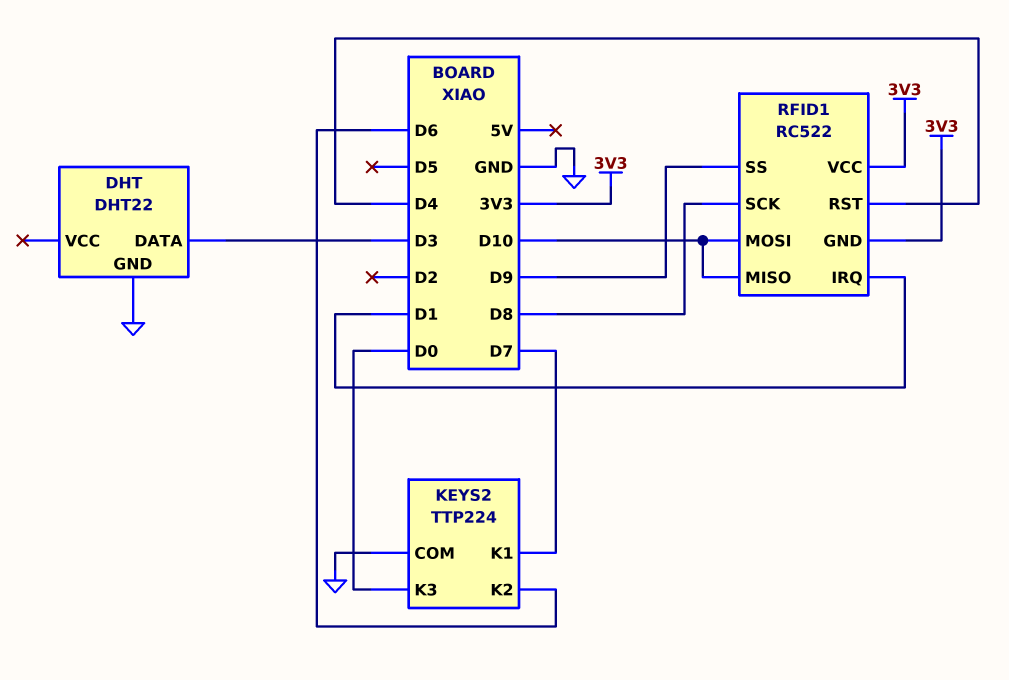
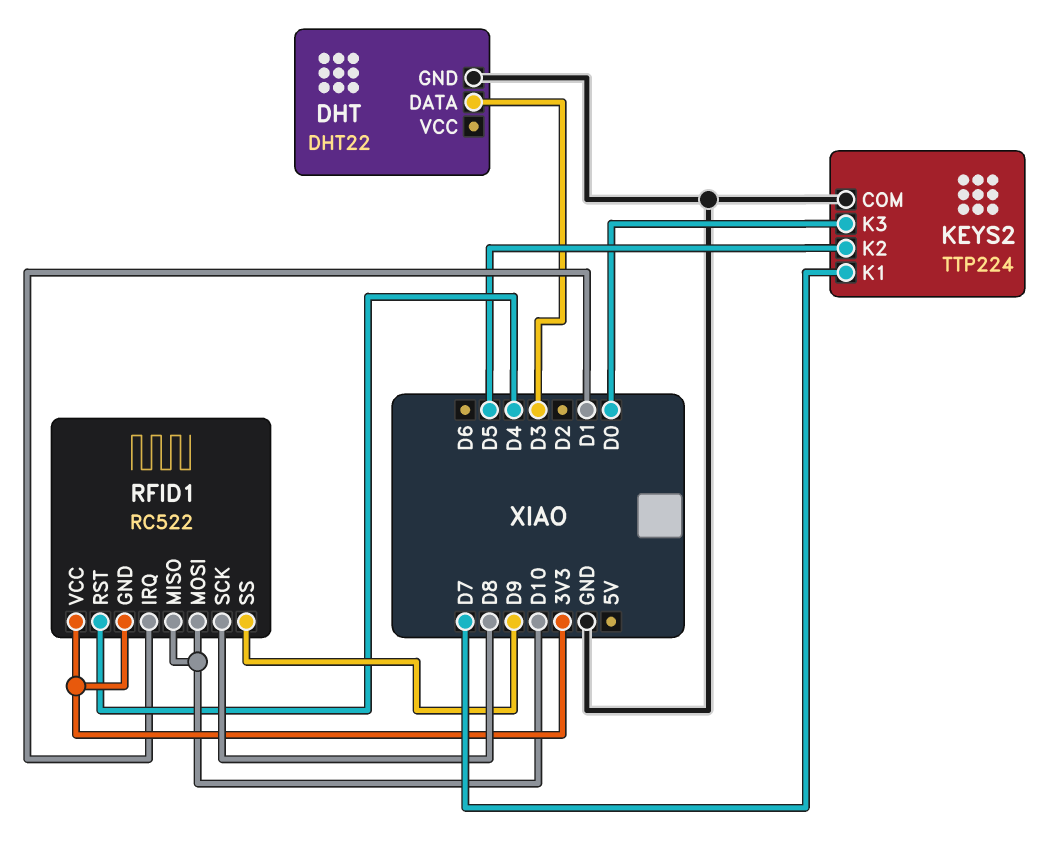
KEYS2 pin K2: D6 -> D5

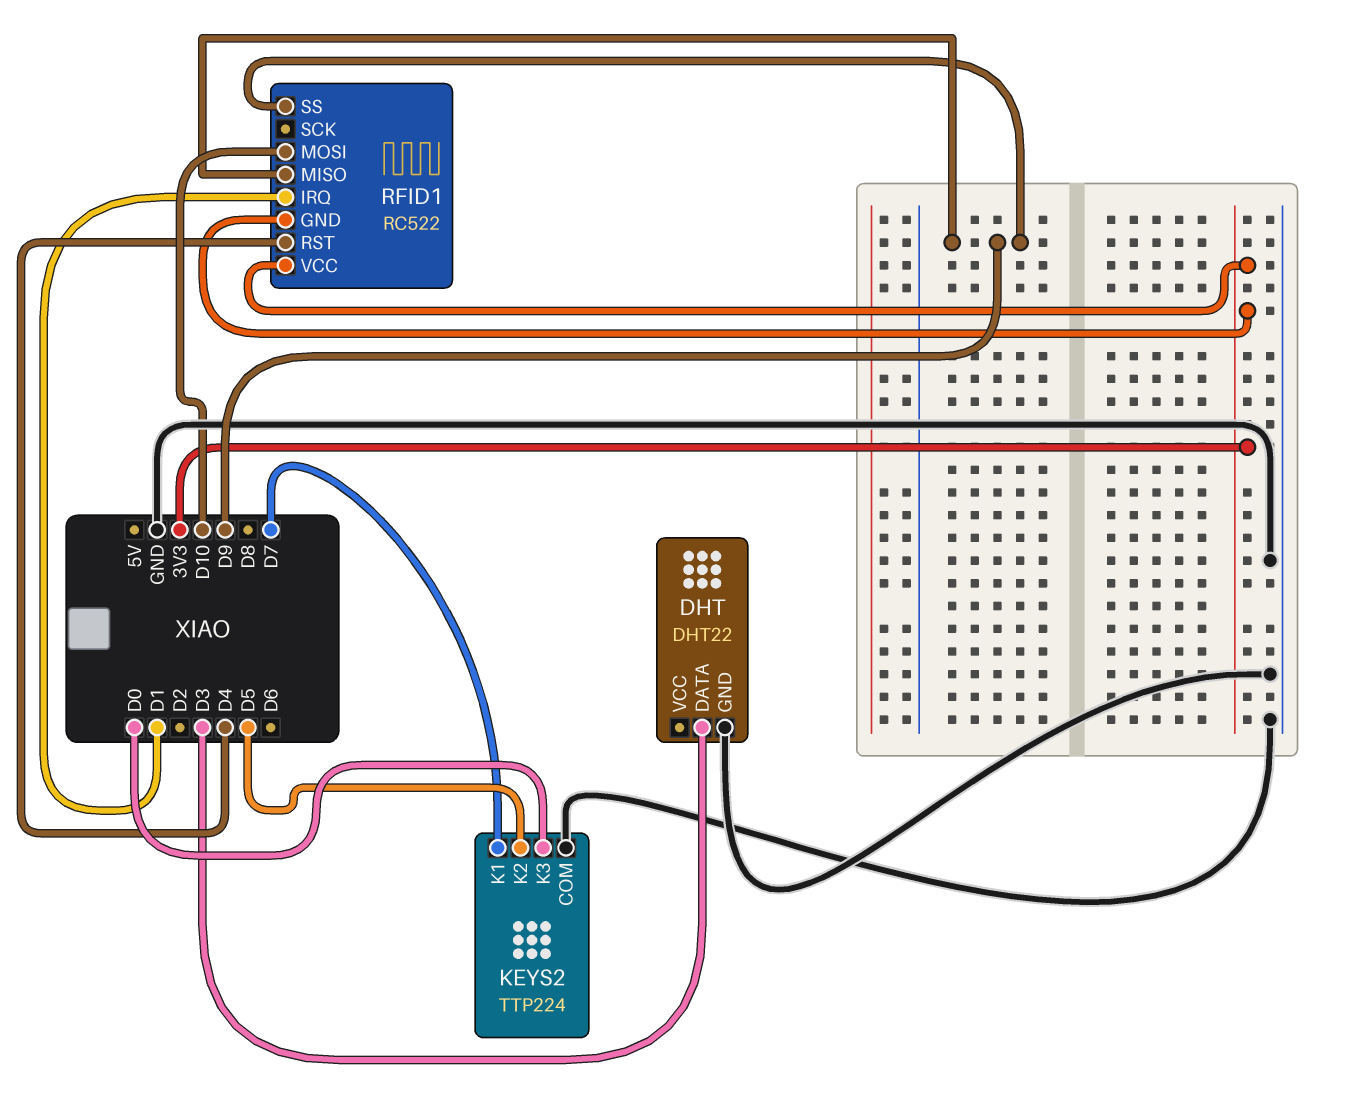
RFID1 pin MISO: D10 -> D9
RFID1 pin SCK: D8 -> none

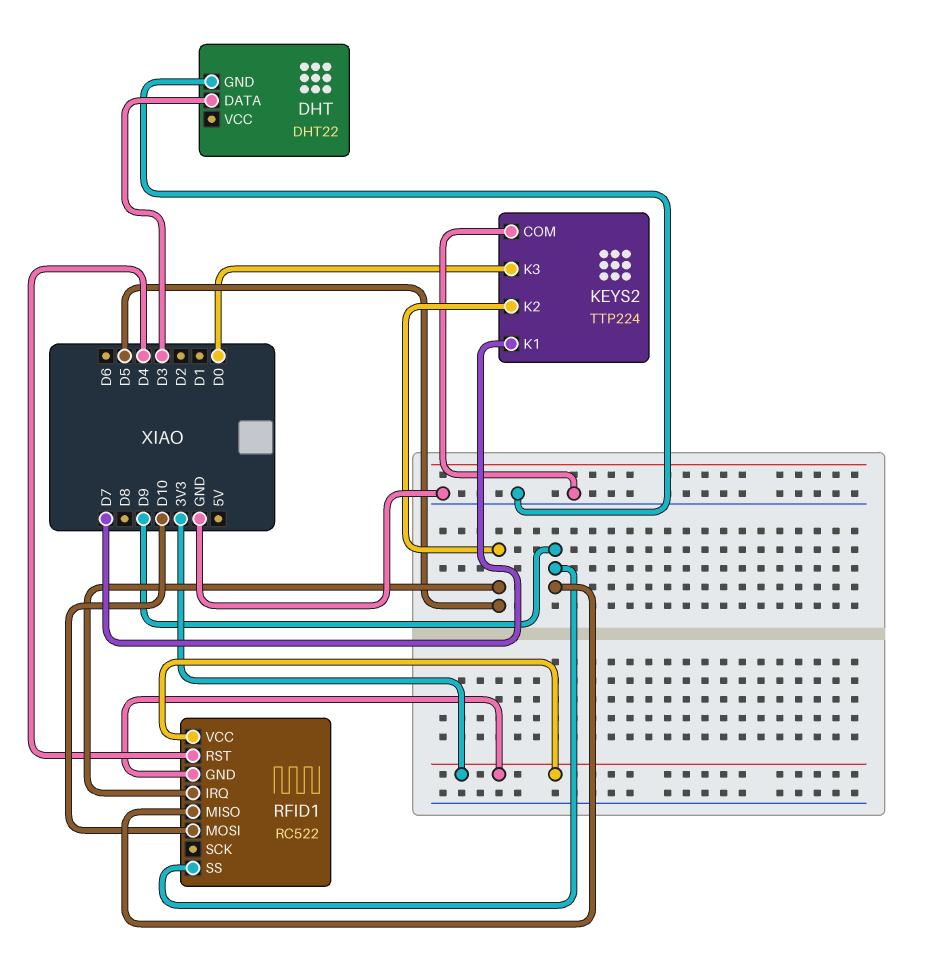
RFID1 pin IRQ: D1 -> D5

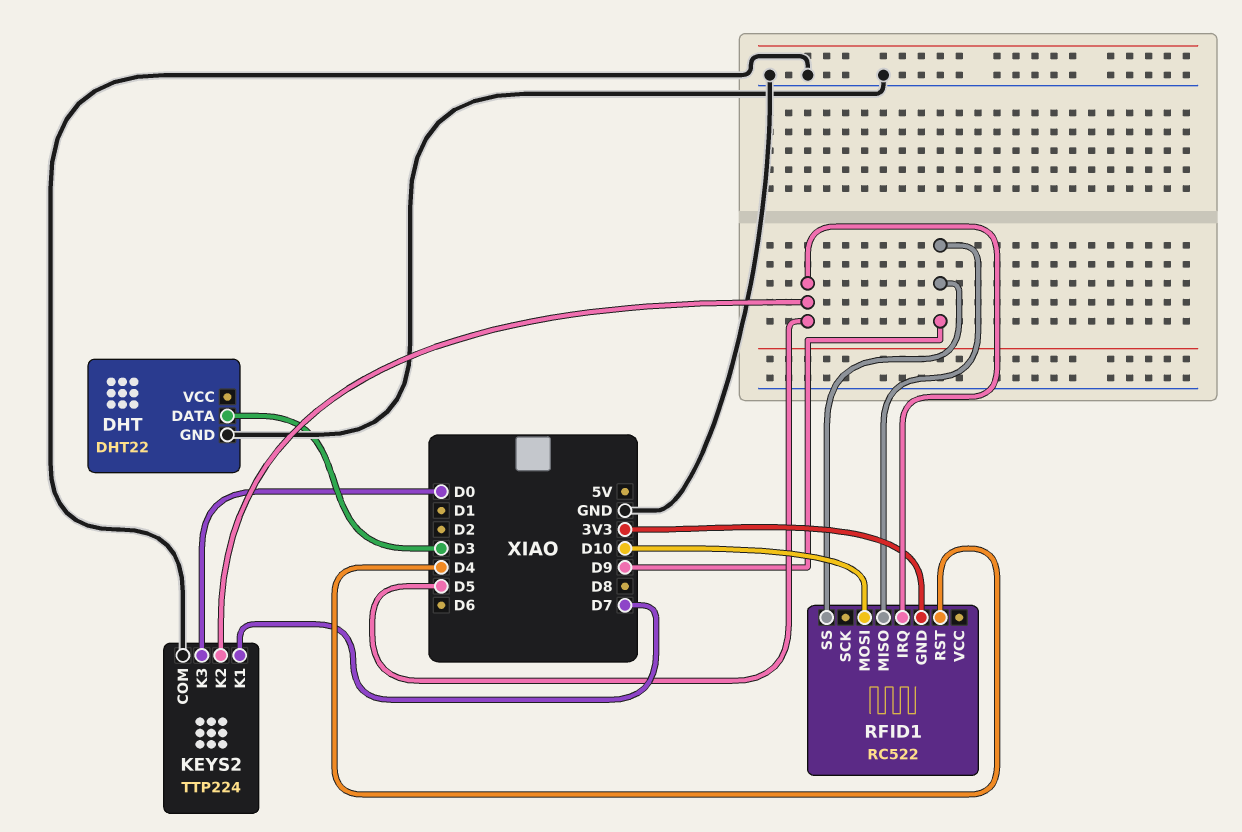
RFID1 pin VCC: 3V3 -> none

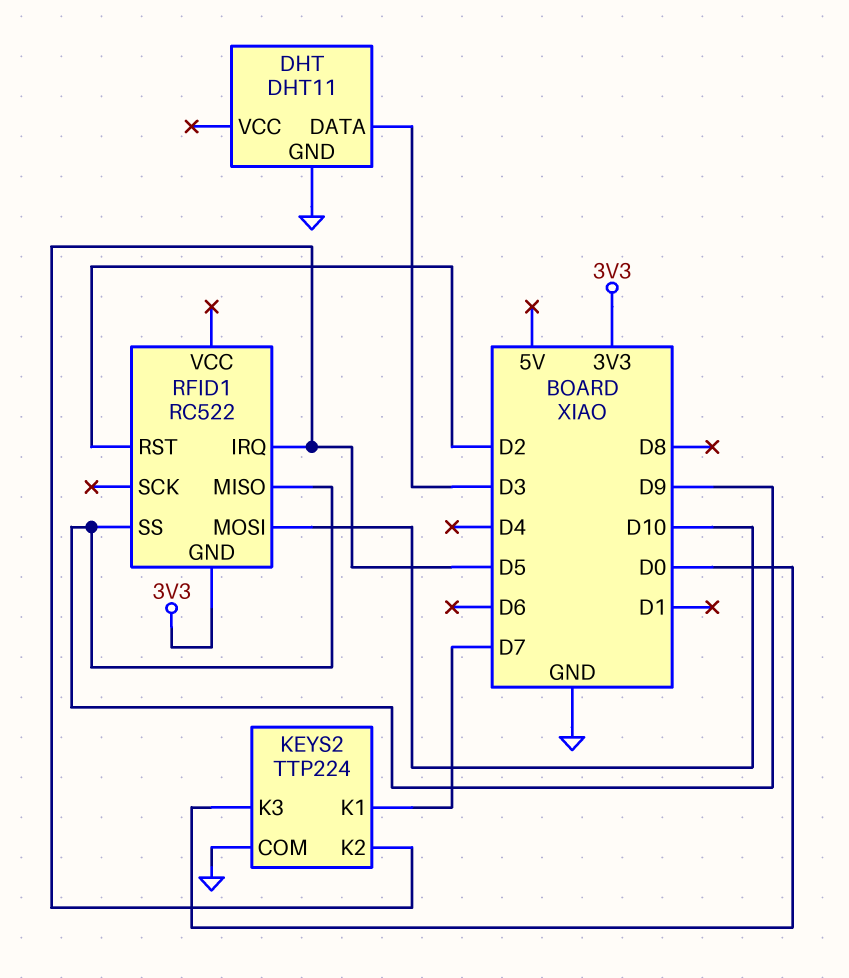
DHT: DHT22 -> DHT11
RFID1 pin RST: D4 -> D2

